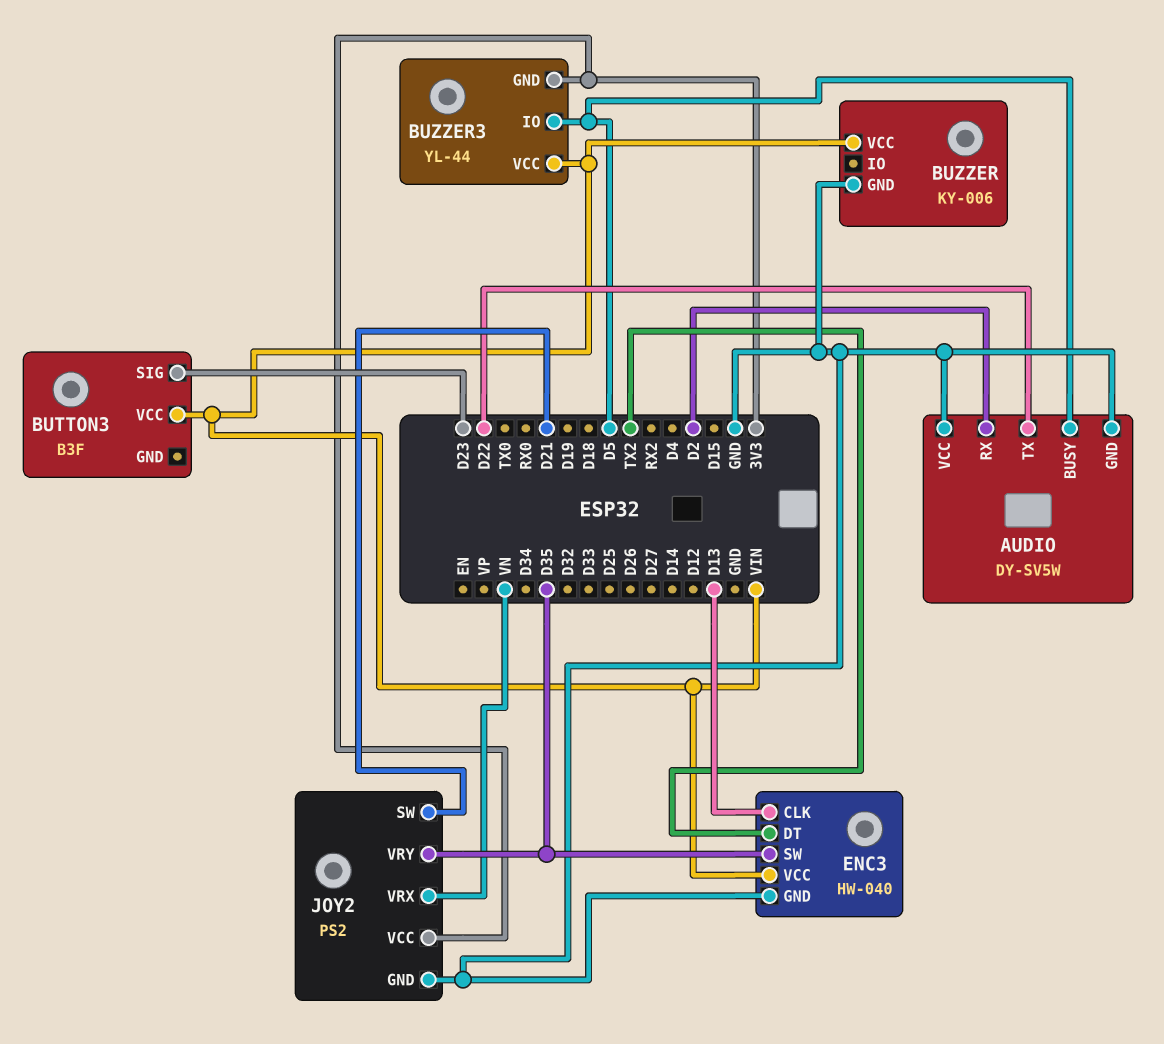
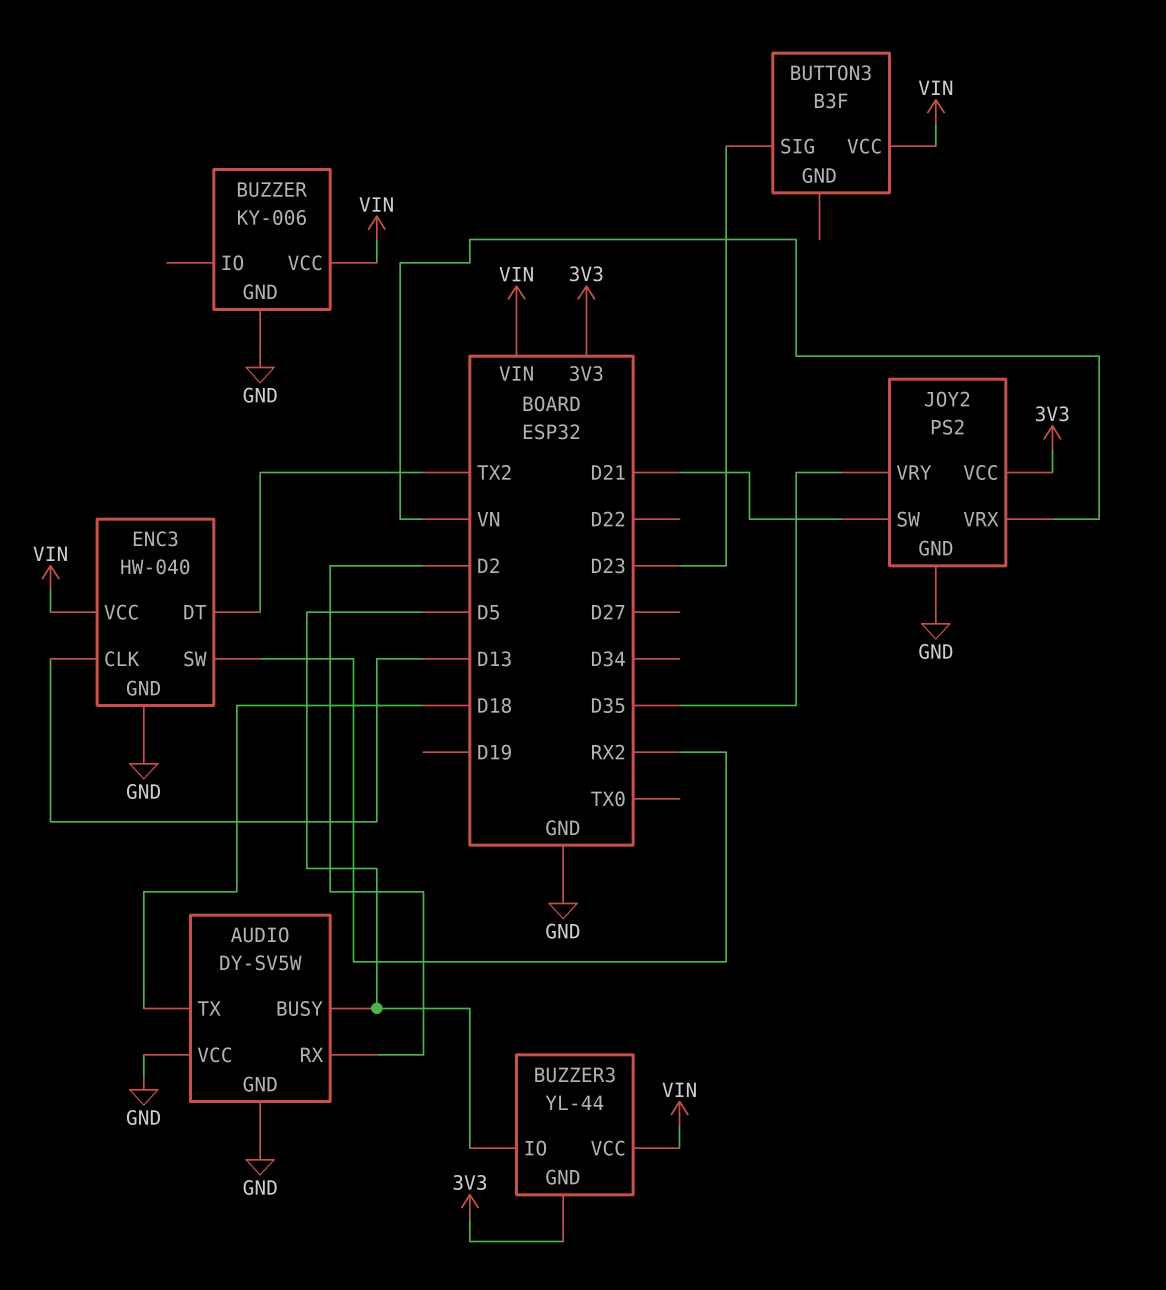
AUDIO pin TX: D22 -> D18
ENC3 pin SW: D35 -> RX2

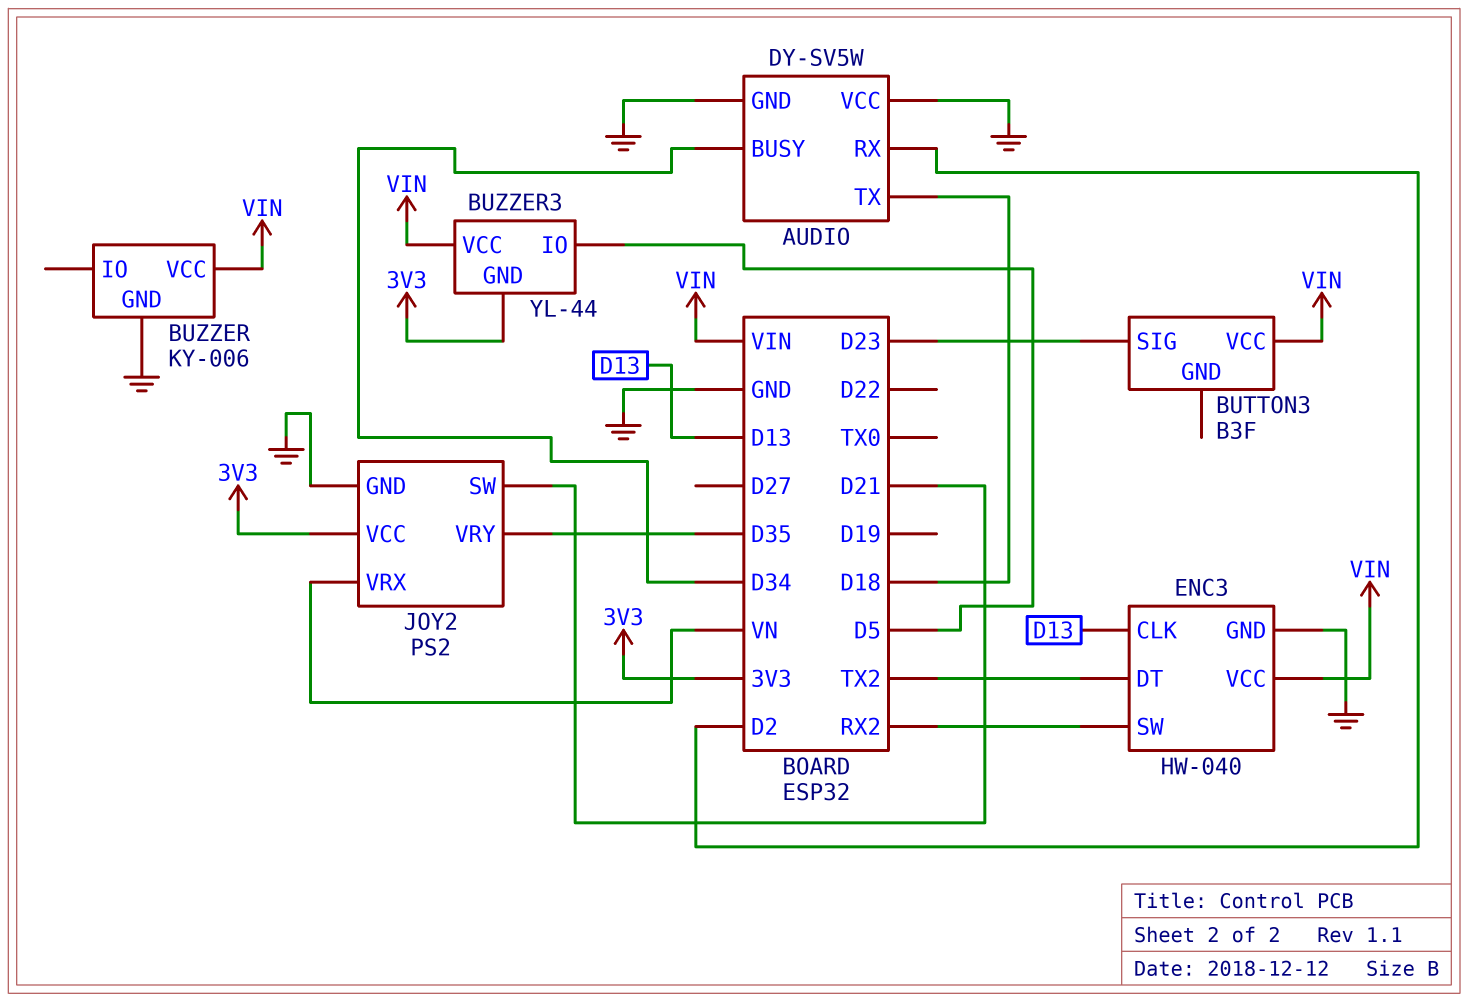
AUDIO pin BUSY: D5 -> D34

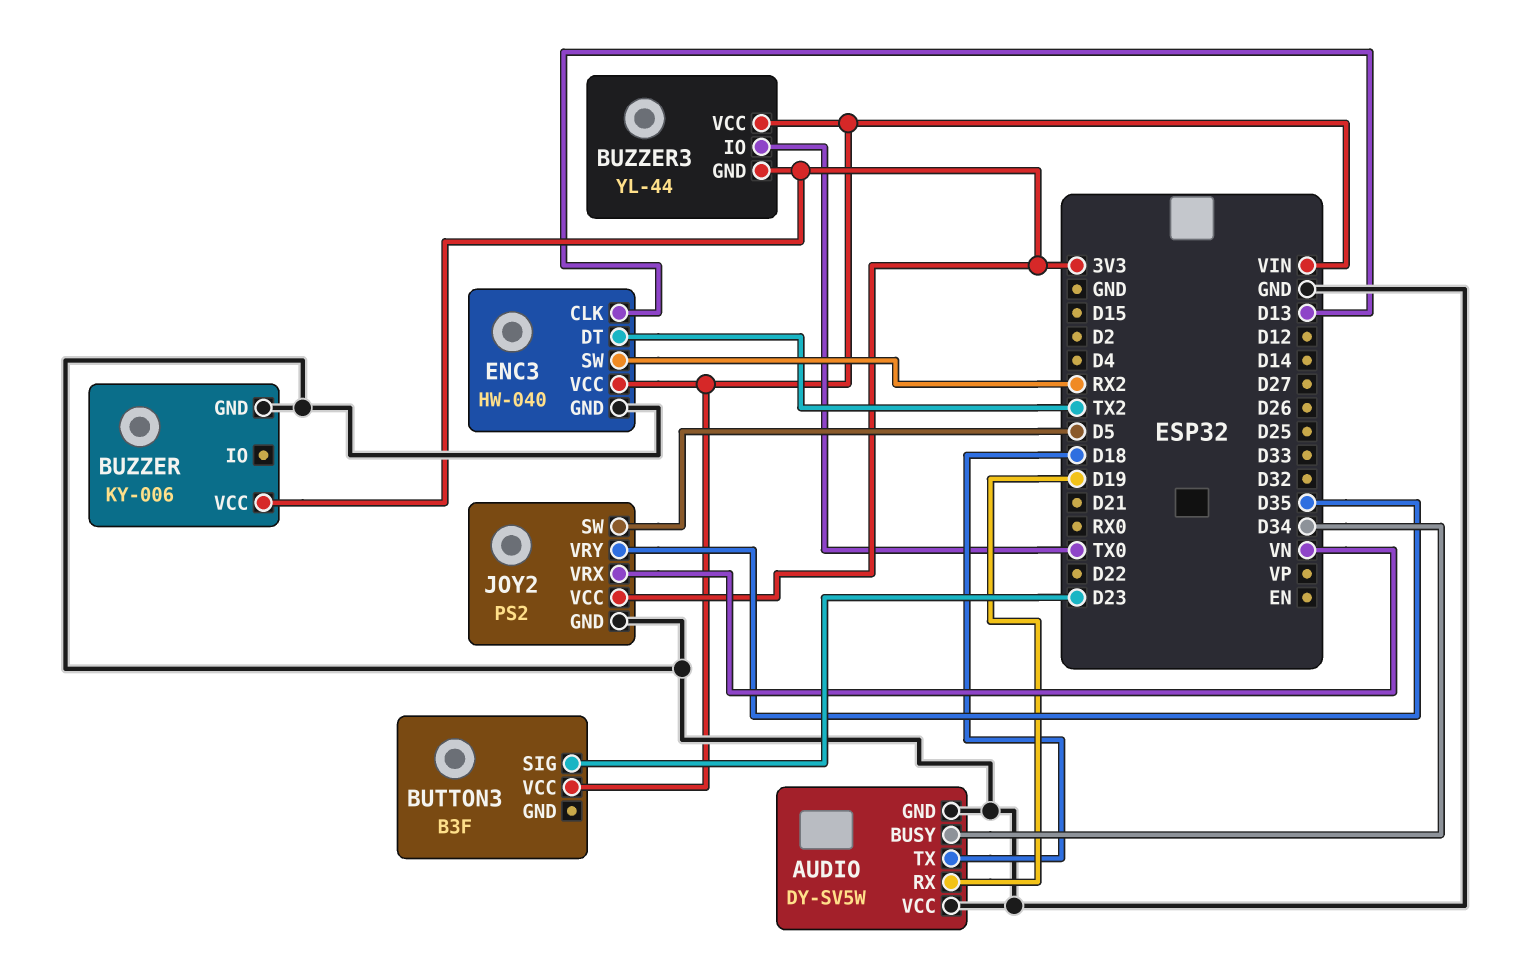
AUDIO pin RX: D2 -> D19
BUZZER pin VCC: VIN -> 3V3
BUZZER3 pin IO: D5 -> TX0
JOY2 pin SW: D21 -> D5

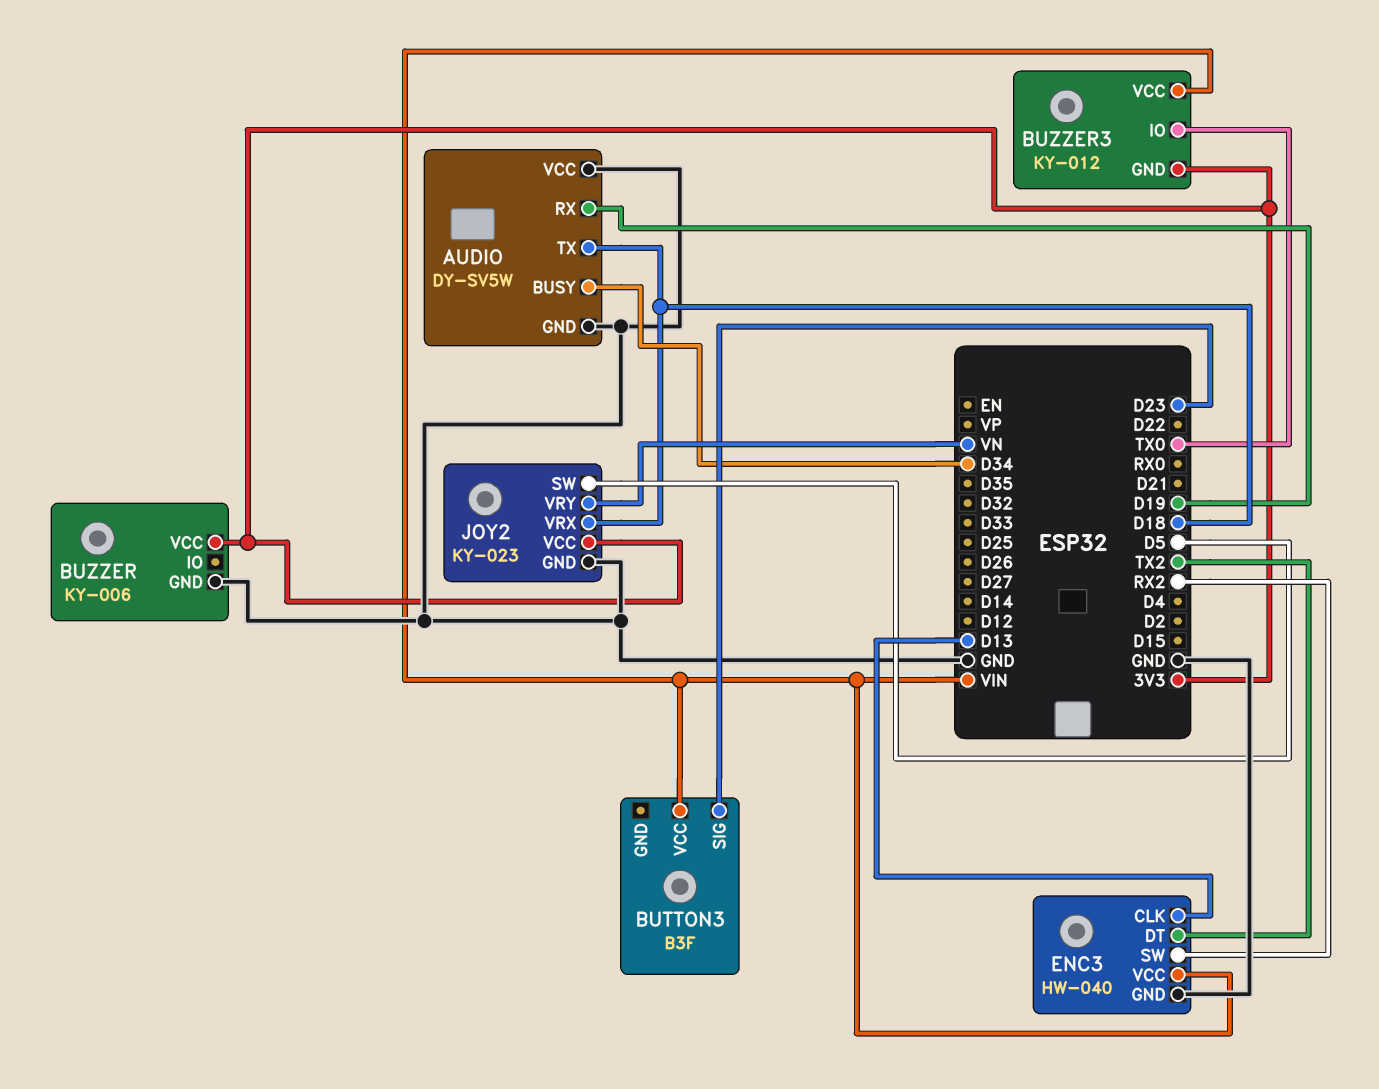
BUZZER3: YL-44 -> KY-012
JOY2: PS2 -> KY-023
JOY2 pin VRX: VN -> D18
JOY2 pin VRY: D35 -> VN

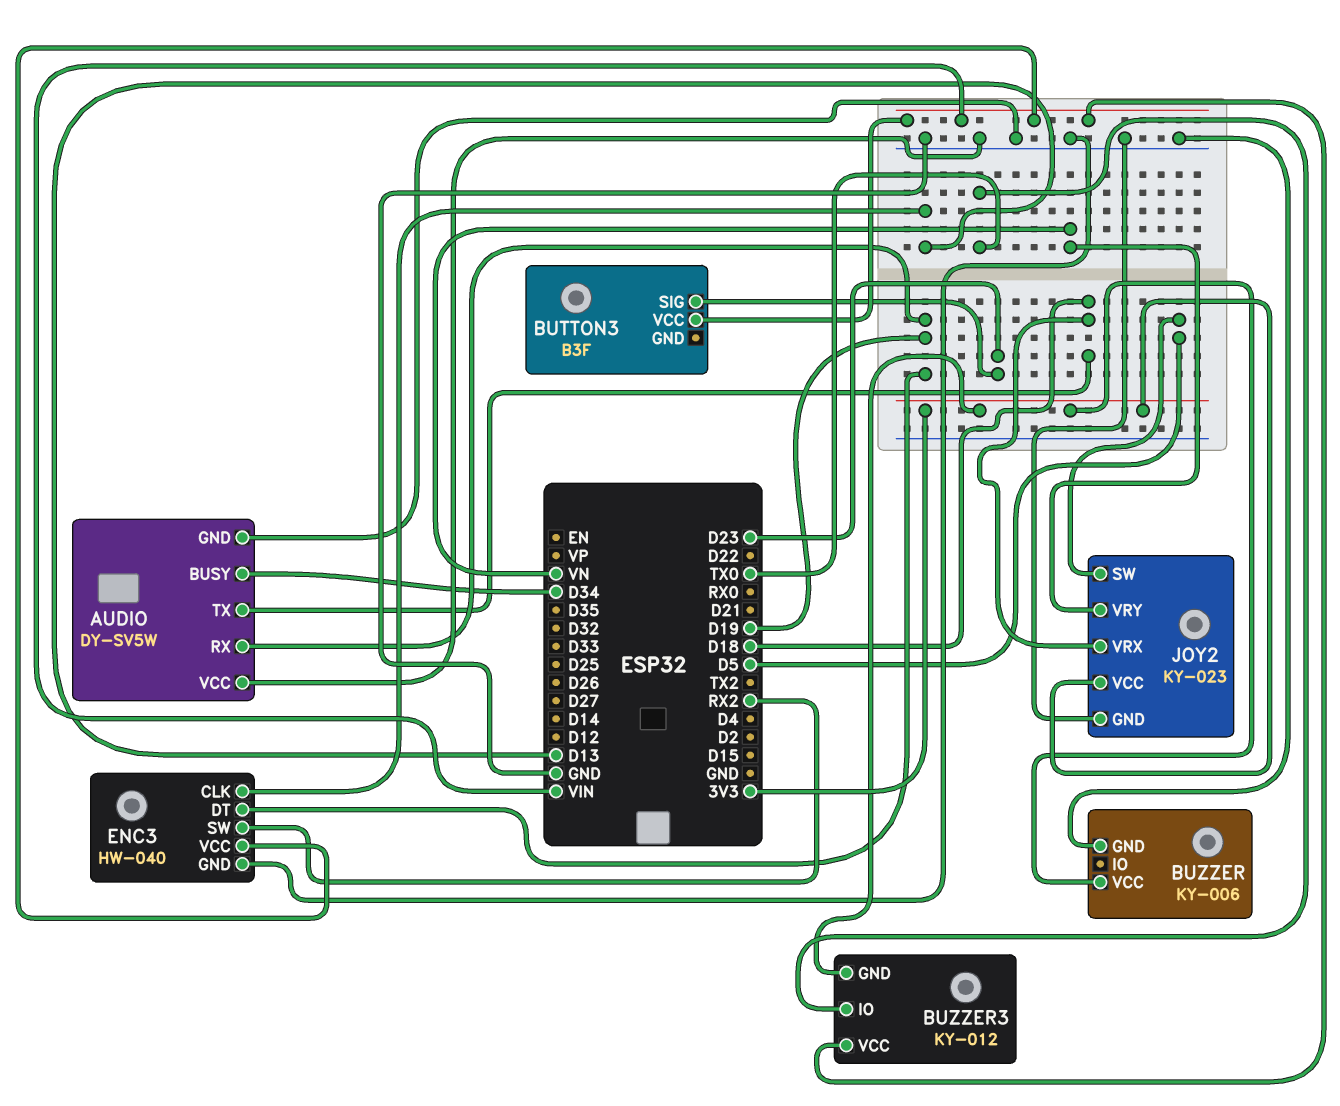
ENC3 pin DT: TX2 -> D19

